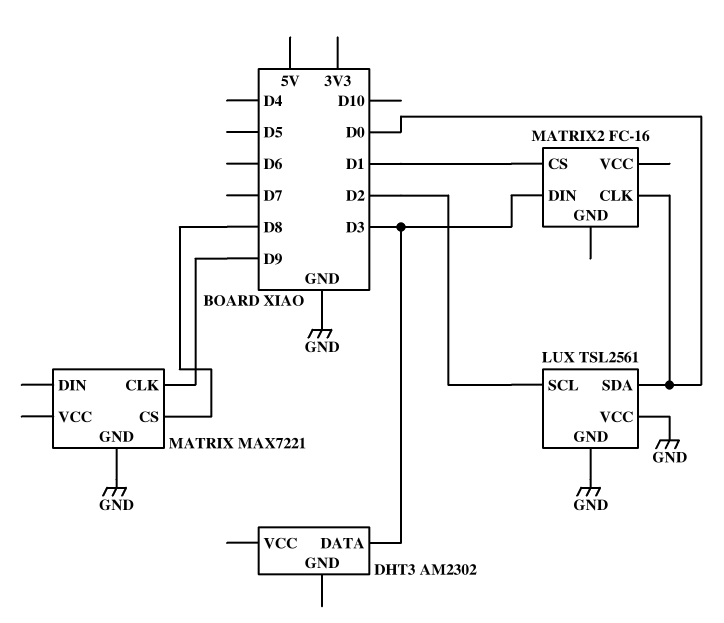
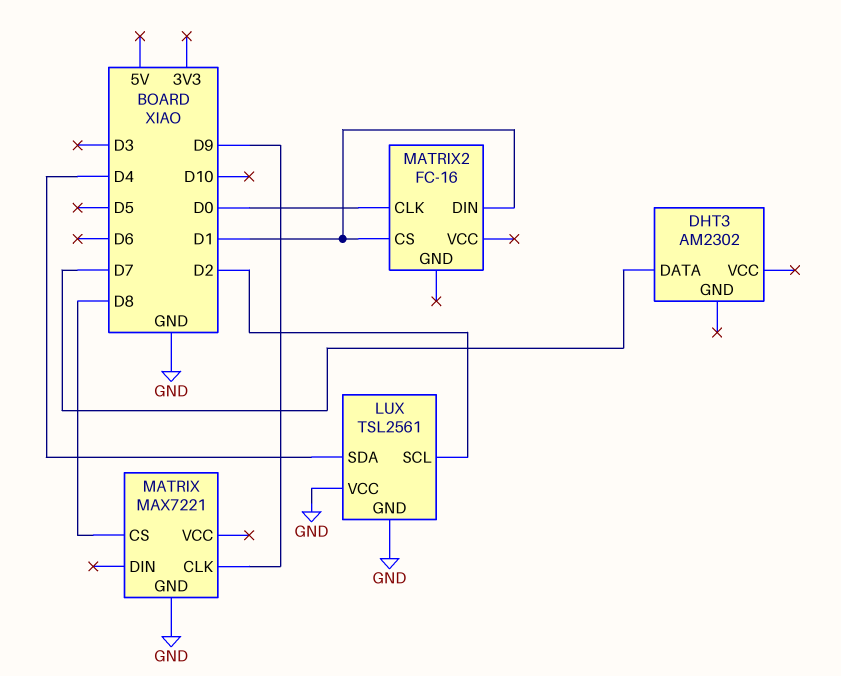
DHT3 pin DATA: D3 -> D7
LUX pin SDA: D0 -> D4
MATRIX2 pin DIN: D3 -> D1

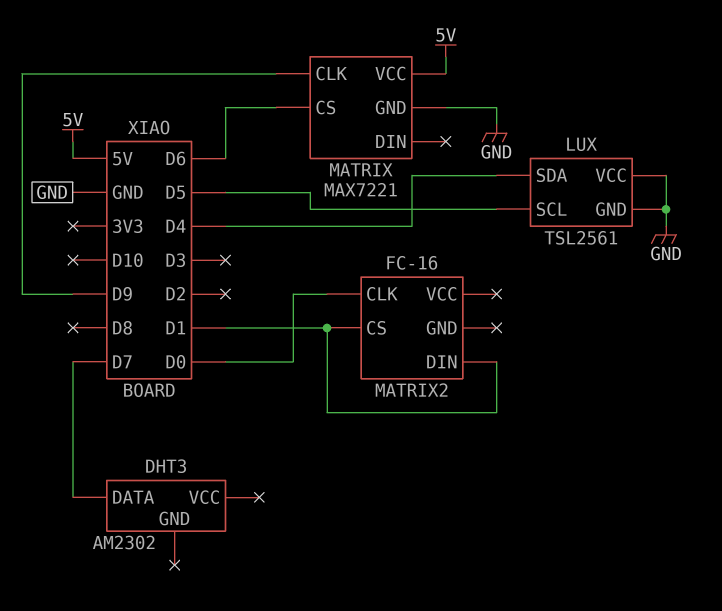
LUX pin SCL: D2 -> D5
MATRIX pin CS: D8 -> D6
MATRIX pin VCC: none -> 5V

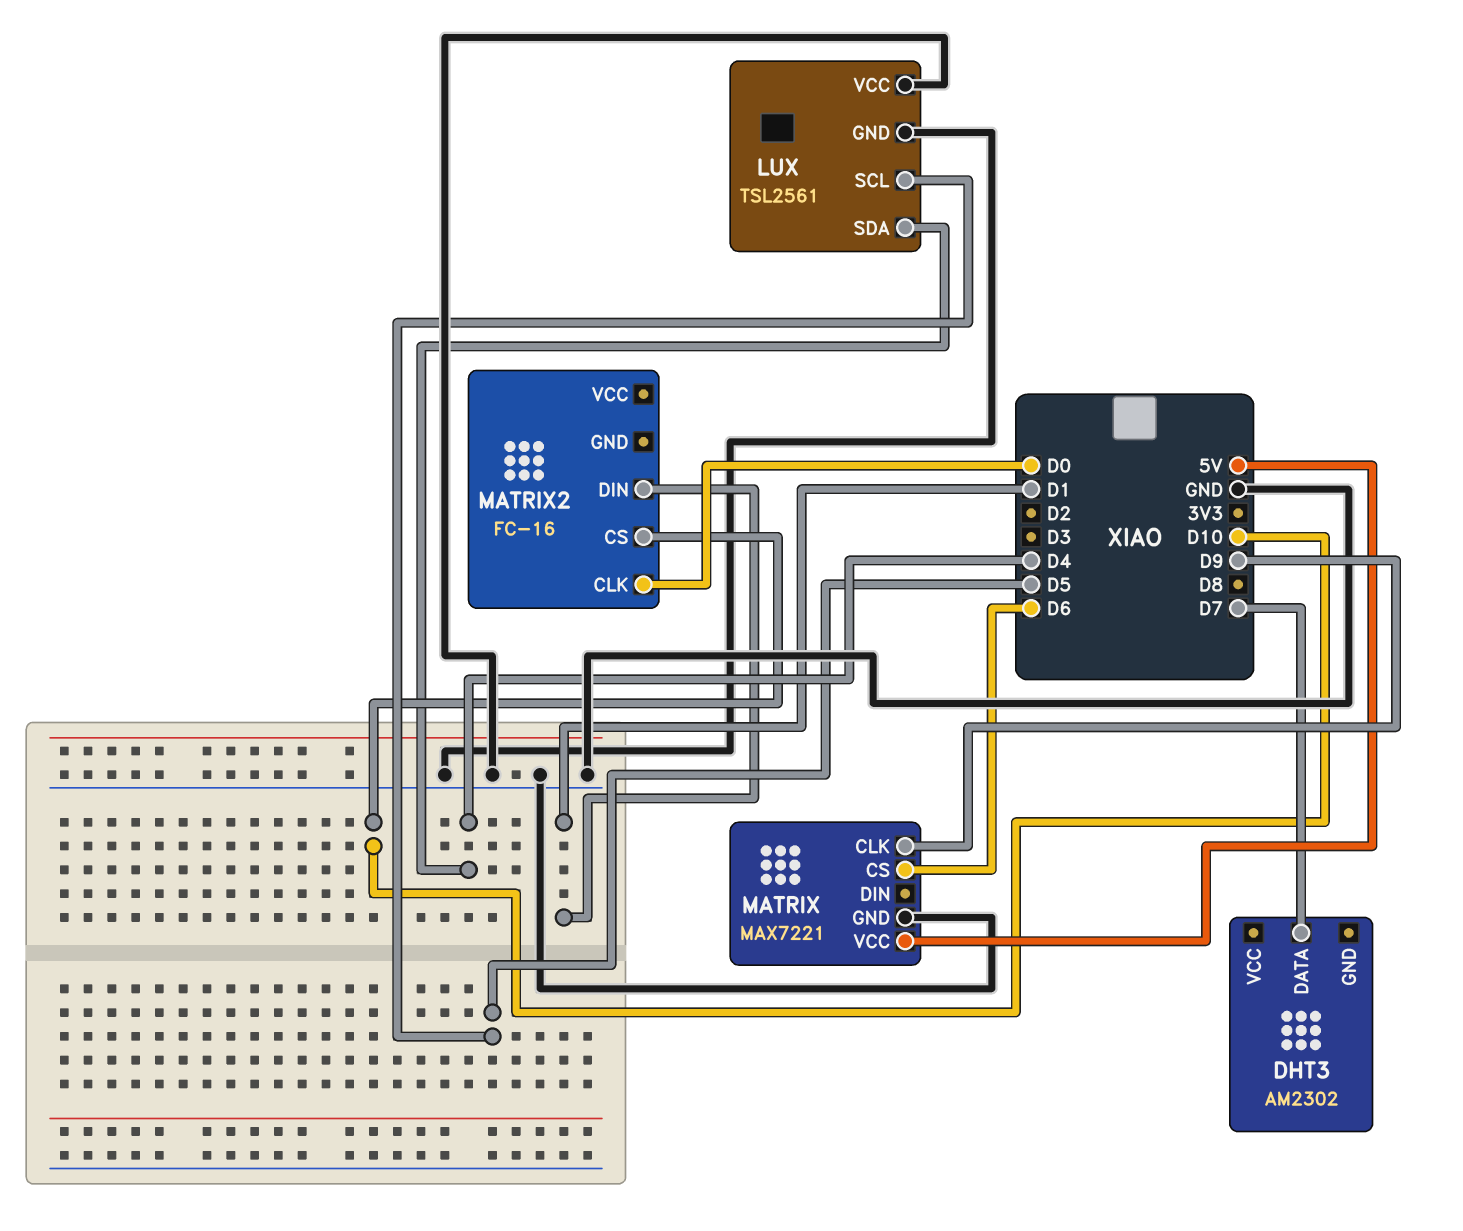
MATRIX2 pin CS: D1 -> D10

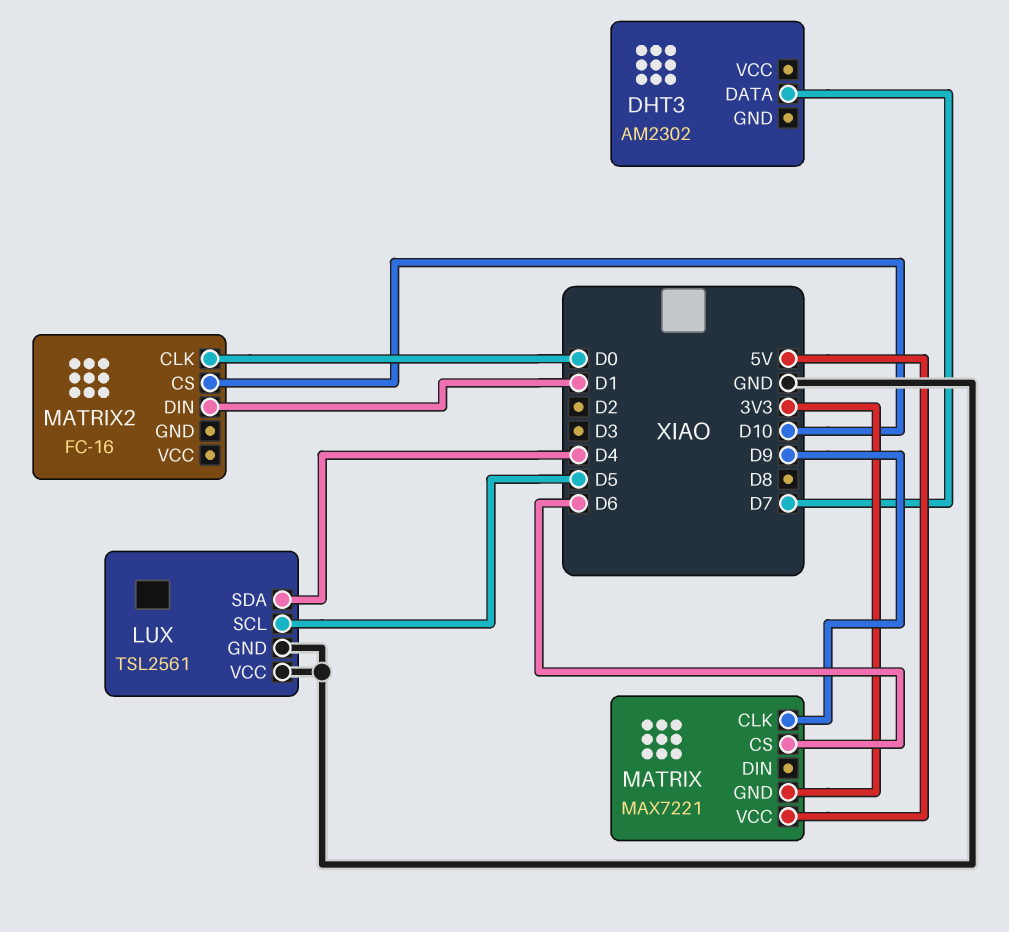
MATRIX pin GND: GND -> 3V3

